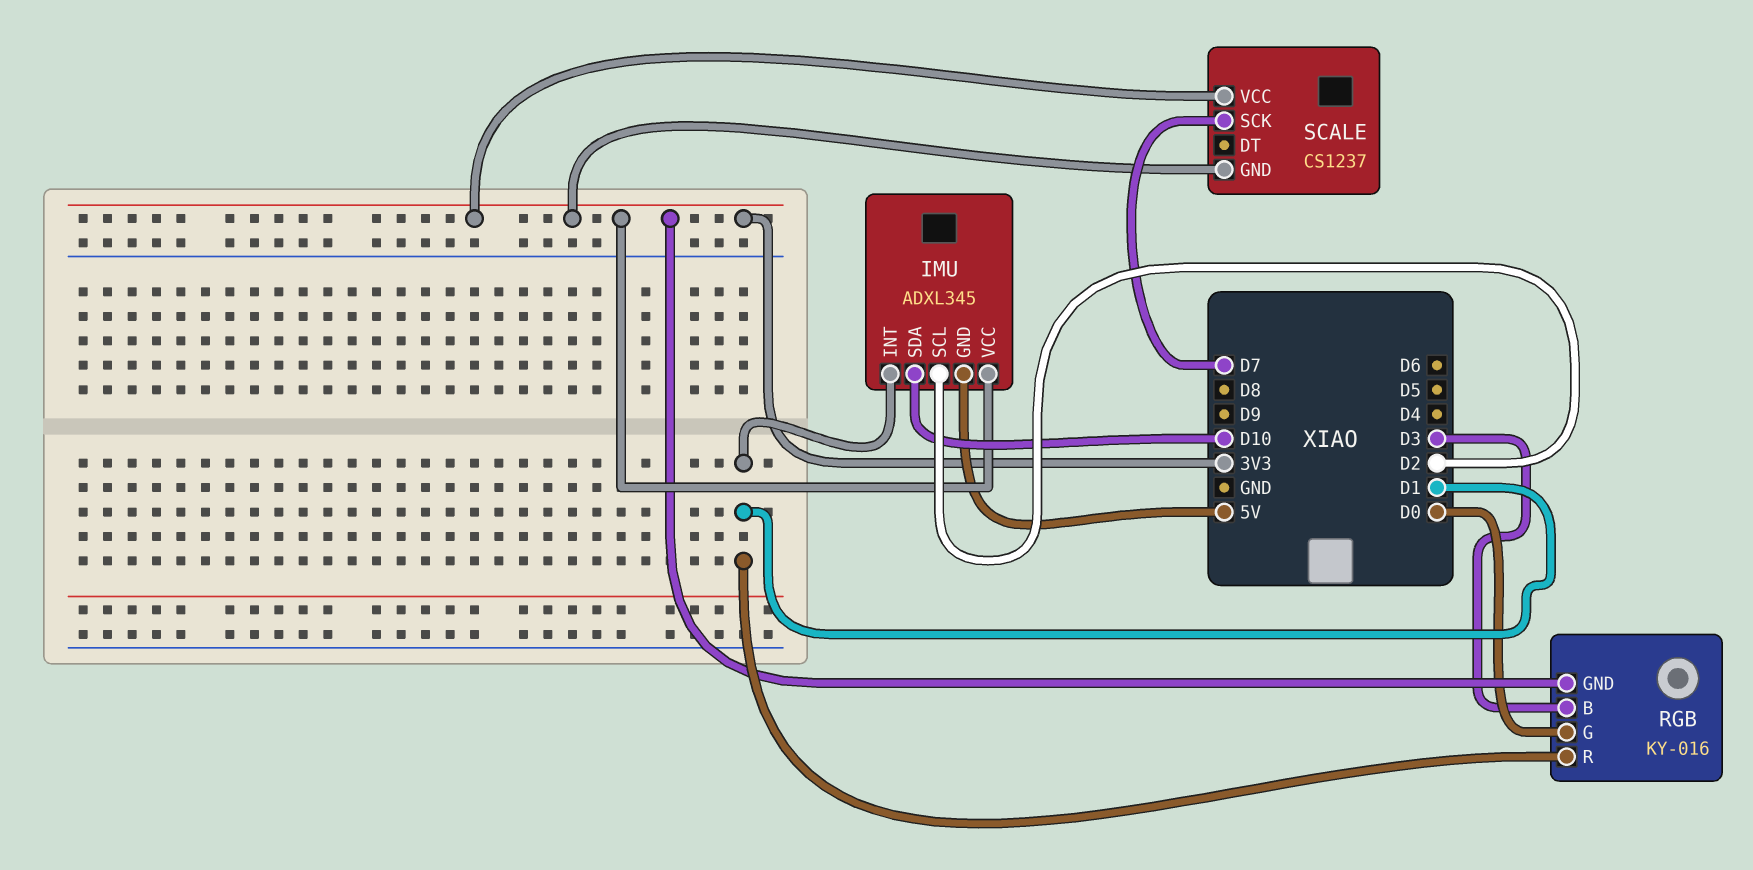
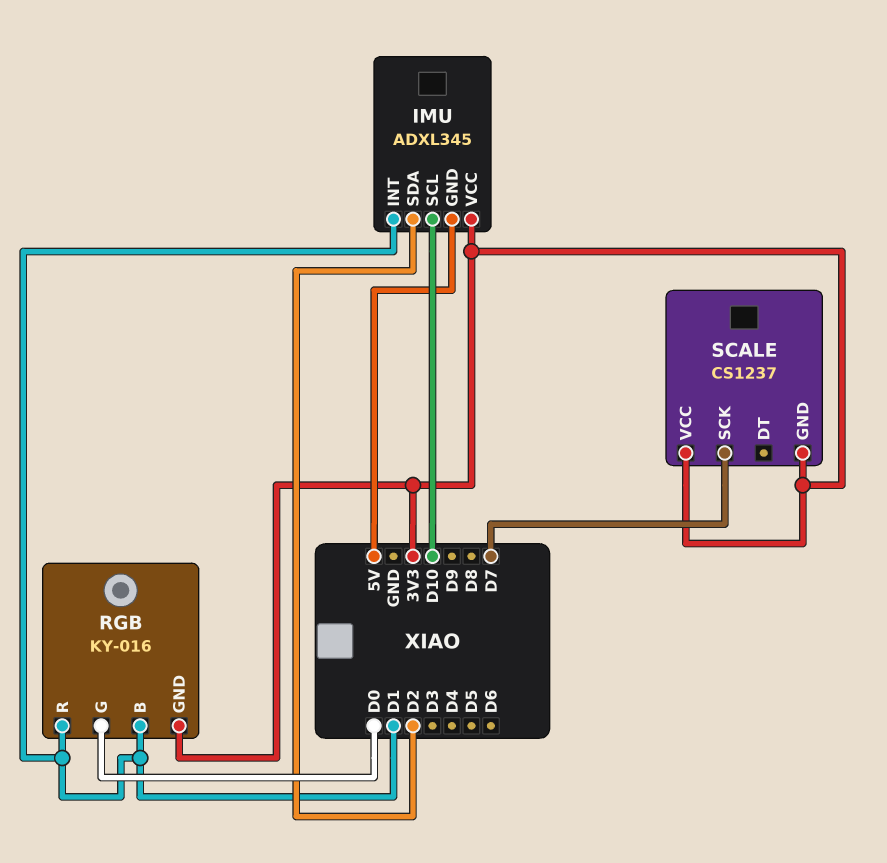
IMU pin SCL: D2 -> D10
IMU pin SDA: D10 -> D2
RGB pin B: D3 -> D1

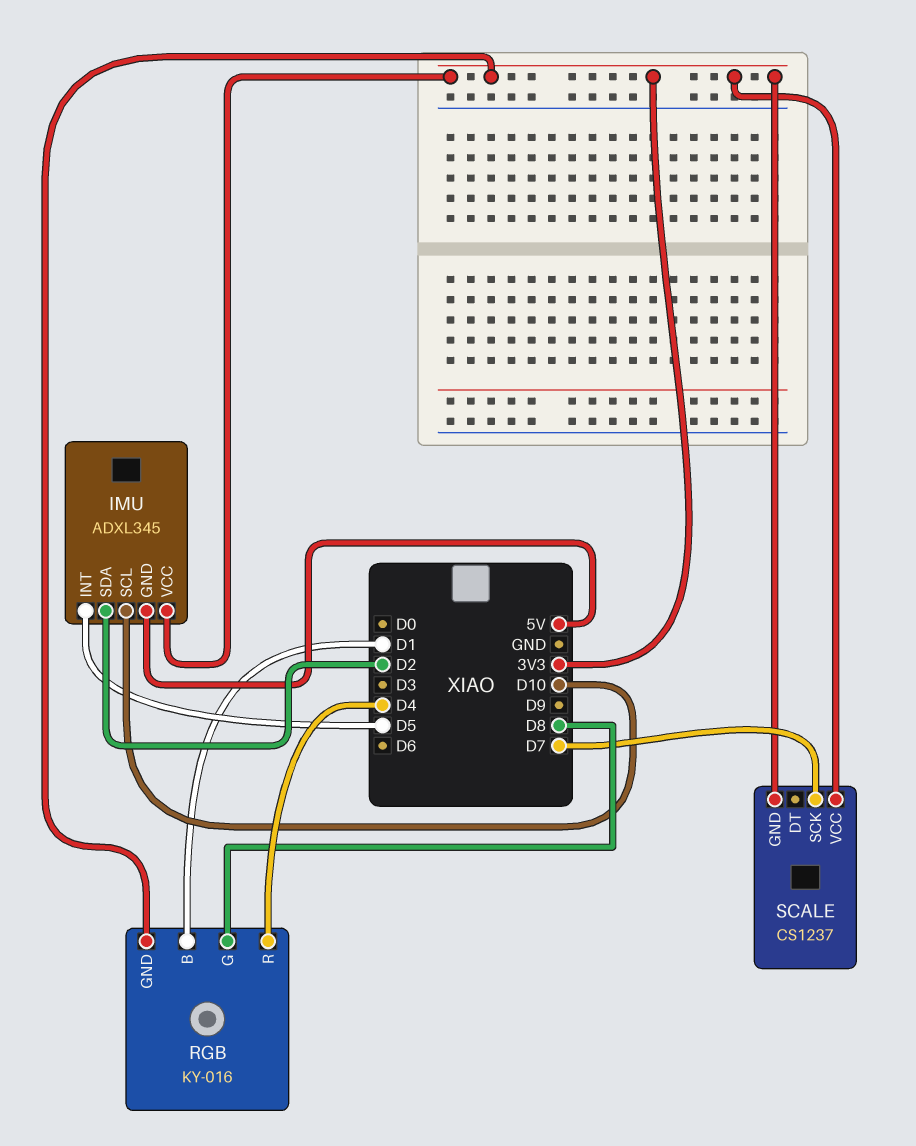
IMU pin INT: D1 -> D5
RGB pin G: D0 -> D8
RGB pin R: D1 -> D4

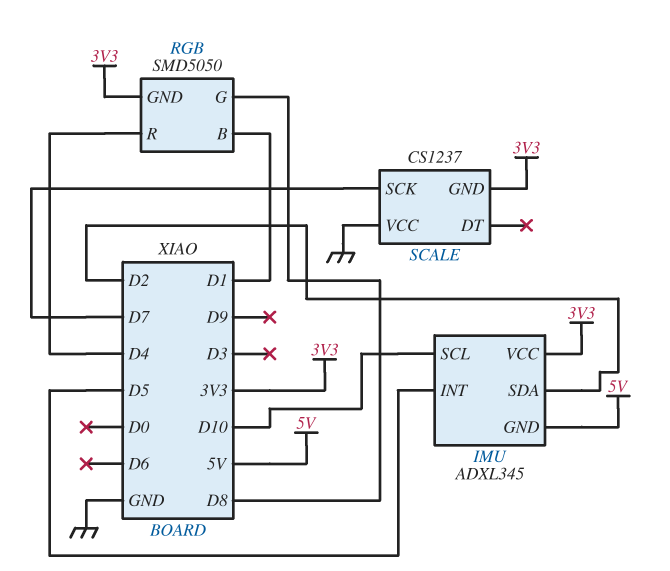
RGB: KY-016 -> SMD5050
SCALE pin VCC: 3V3 -> GND

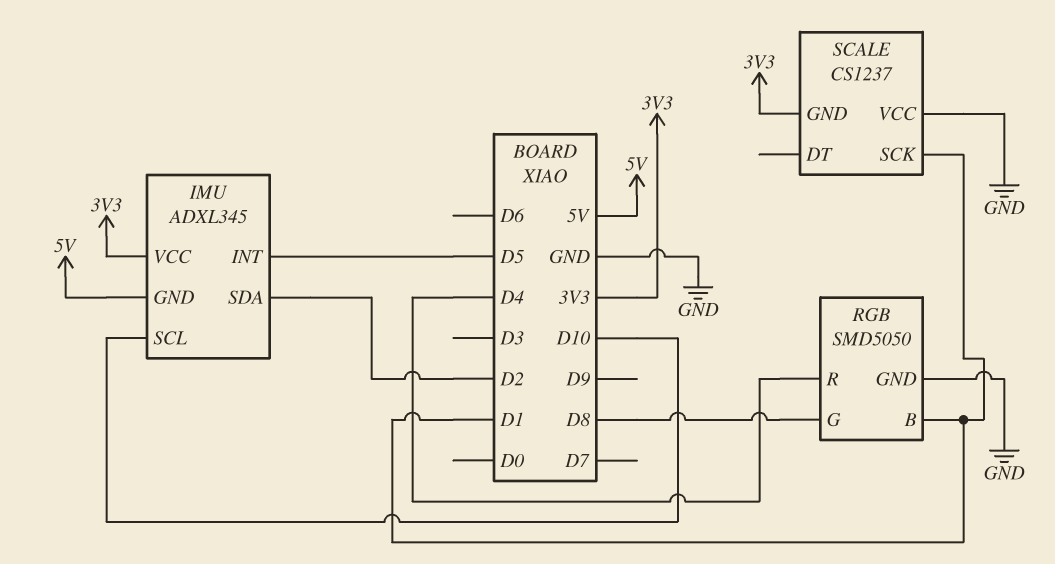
RGB pin GND: 3V3 -> GND
SCALE pin SCK: D7 -> D1

